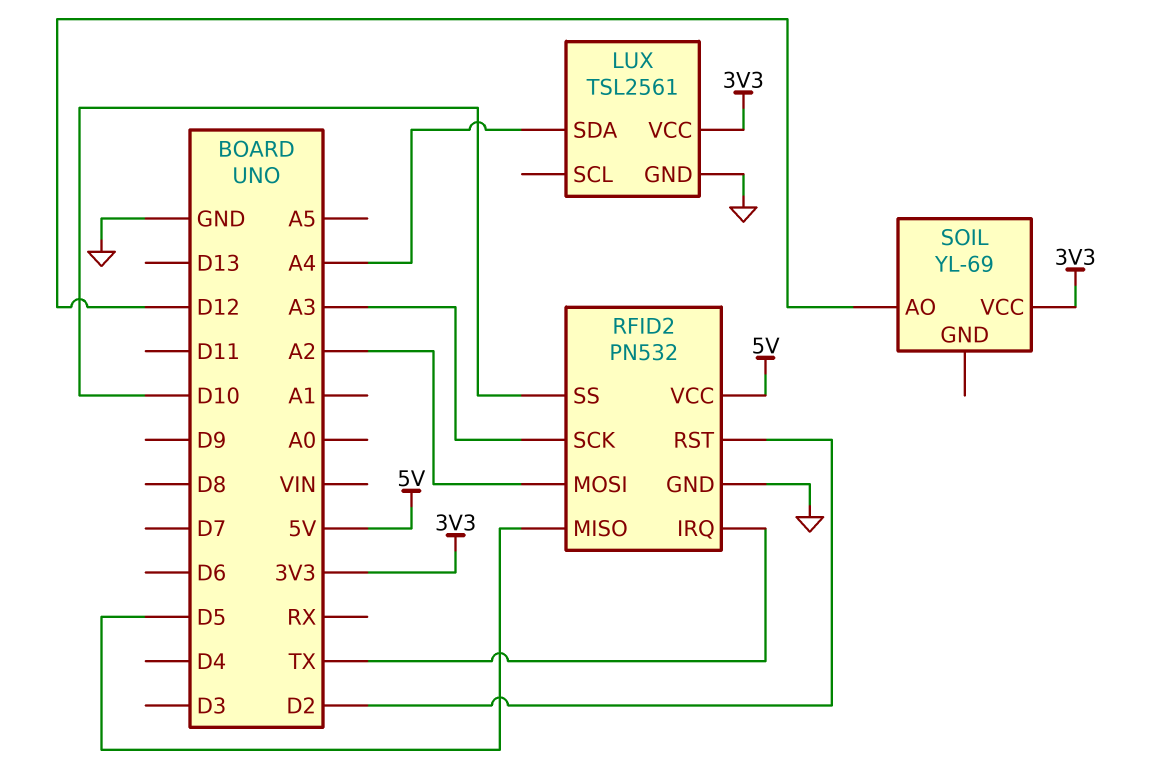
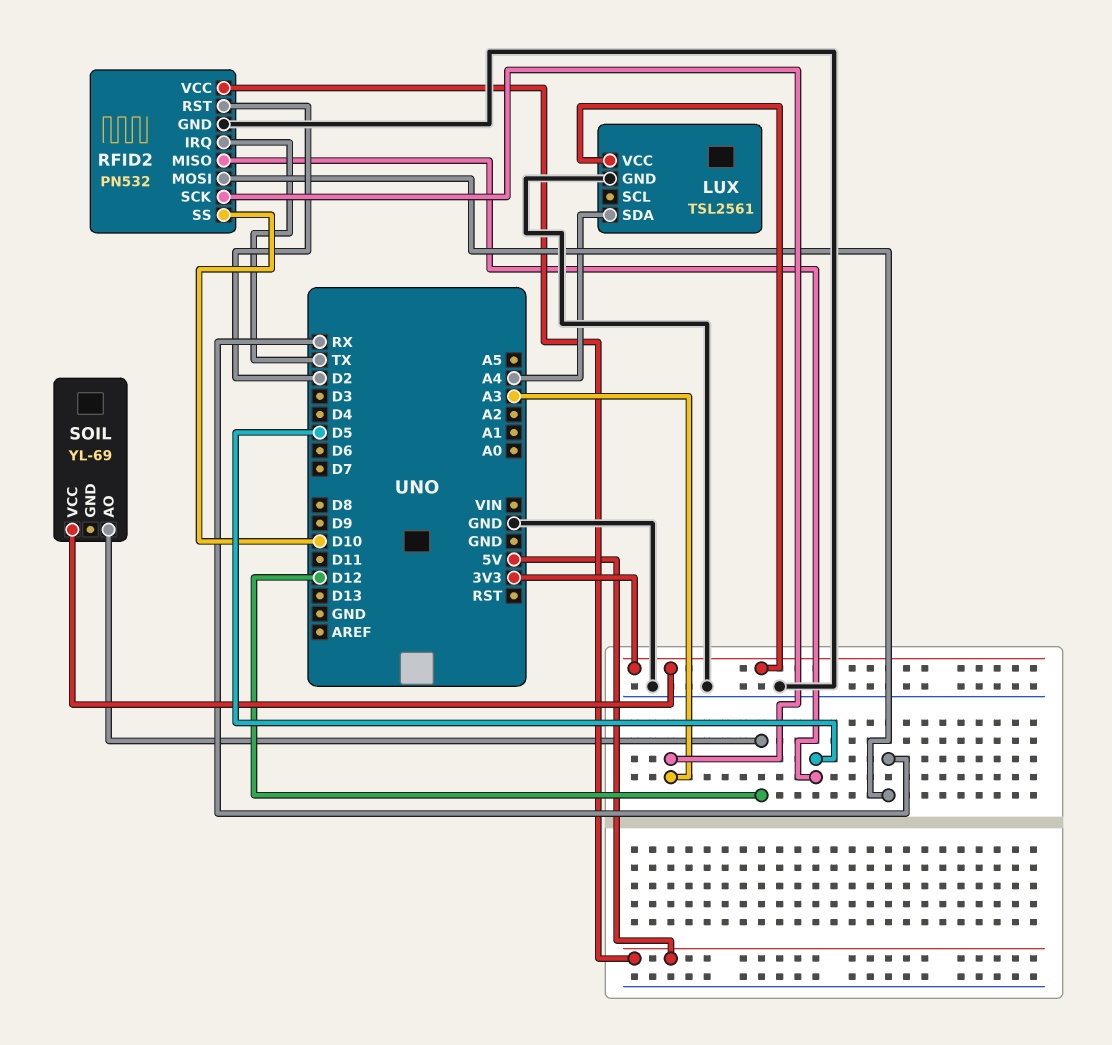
RFID2 pin MOSI: A2 -> RX

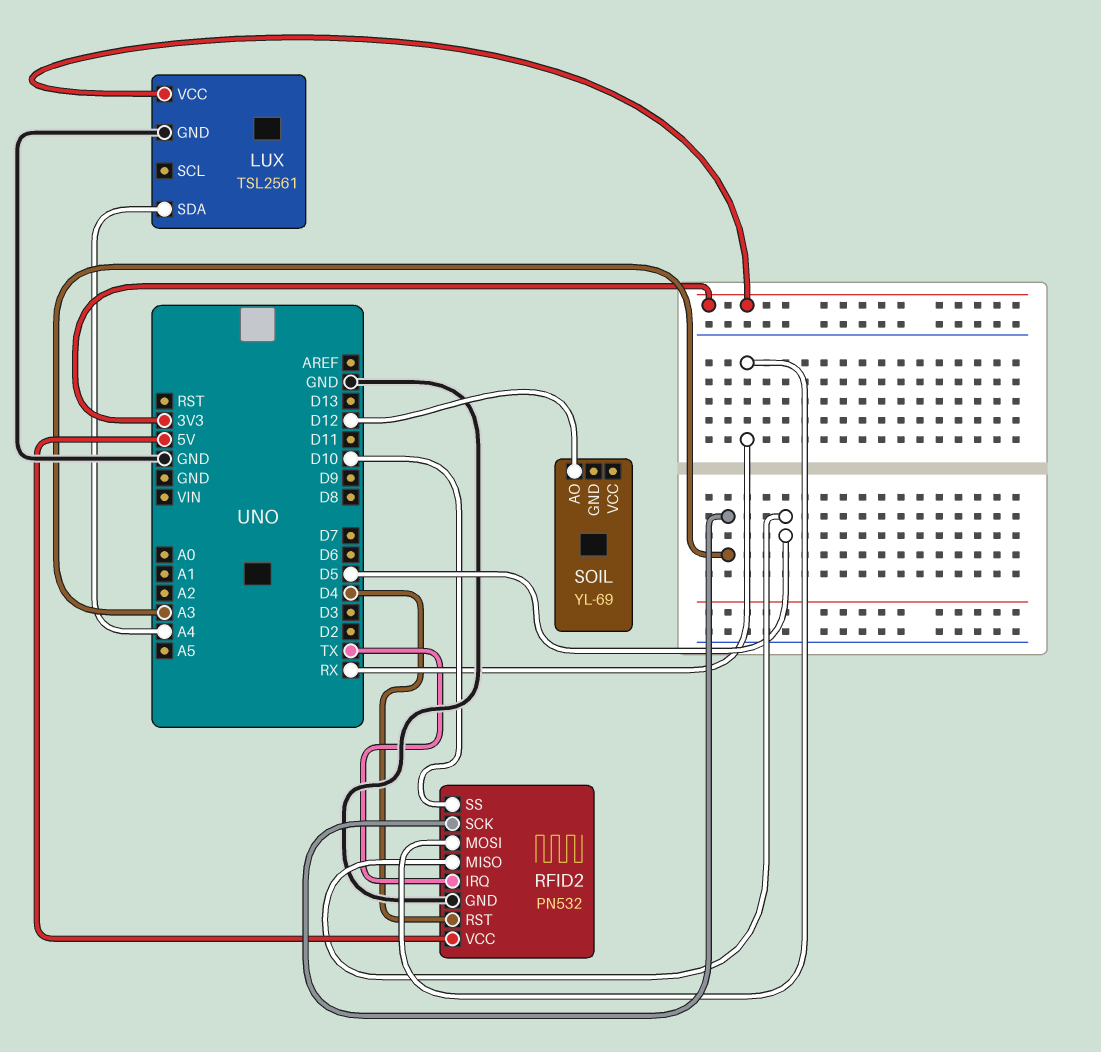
RFID2 pin RST: D2 -> D4
SOIL pin VCC: 3V3 -> none

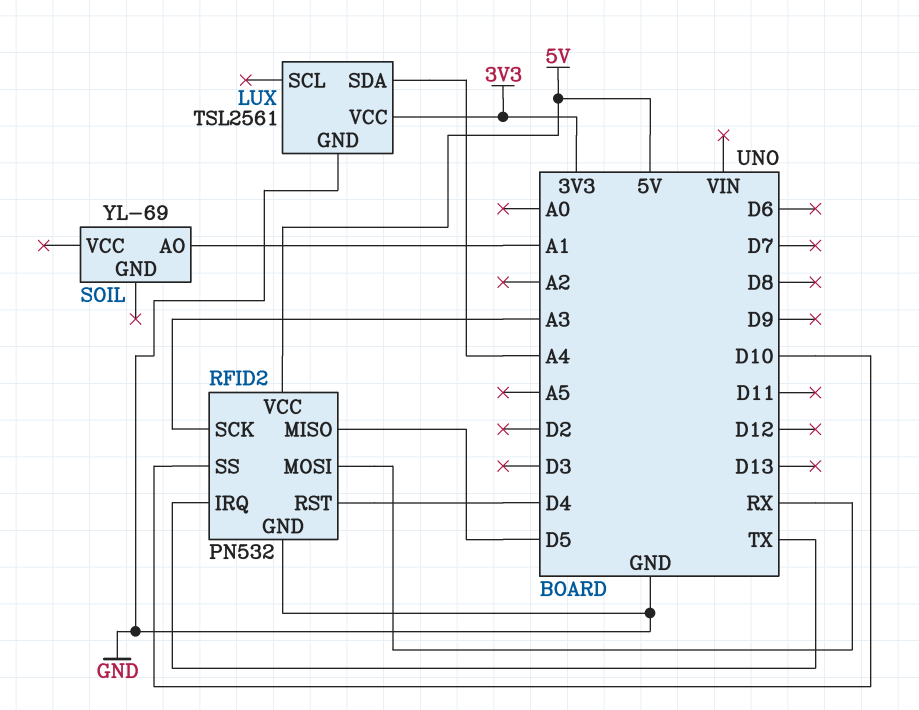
SOIL pin AO: D12 -> A1

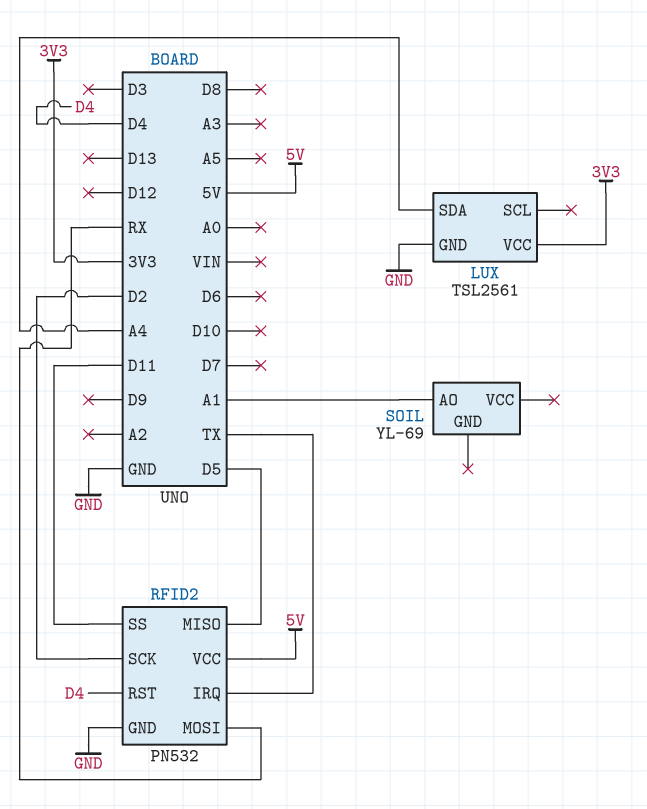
RFID2 pin SCK: A3 -> D2
RFID2 pin SS: D10 -> D11

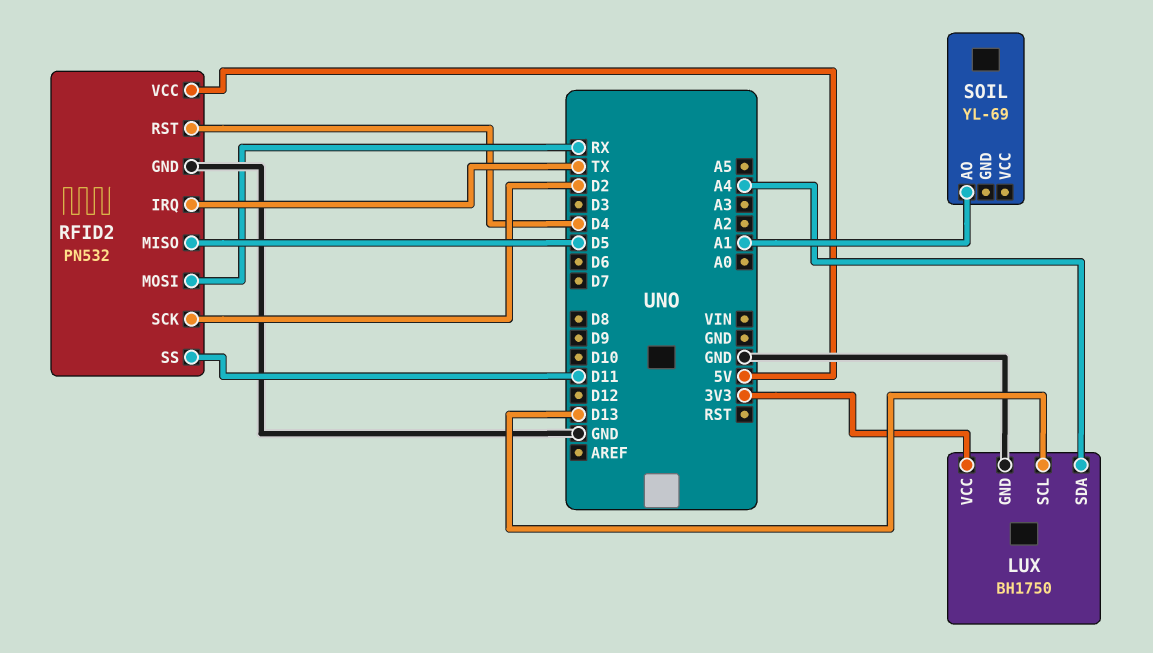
LUX: TSL2561 -> BH1750
LUX pin SCL: none -> D13

